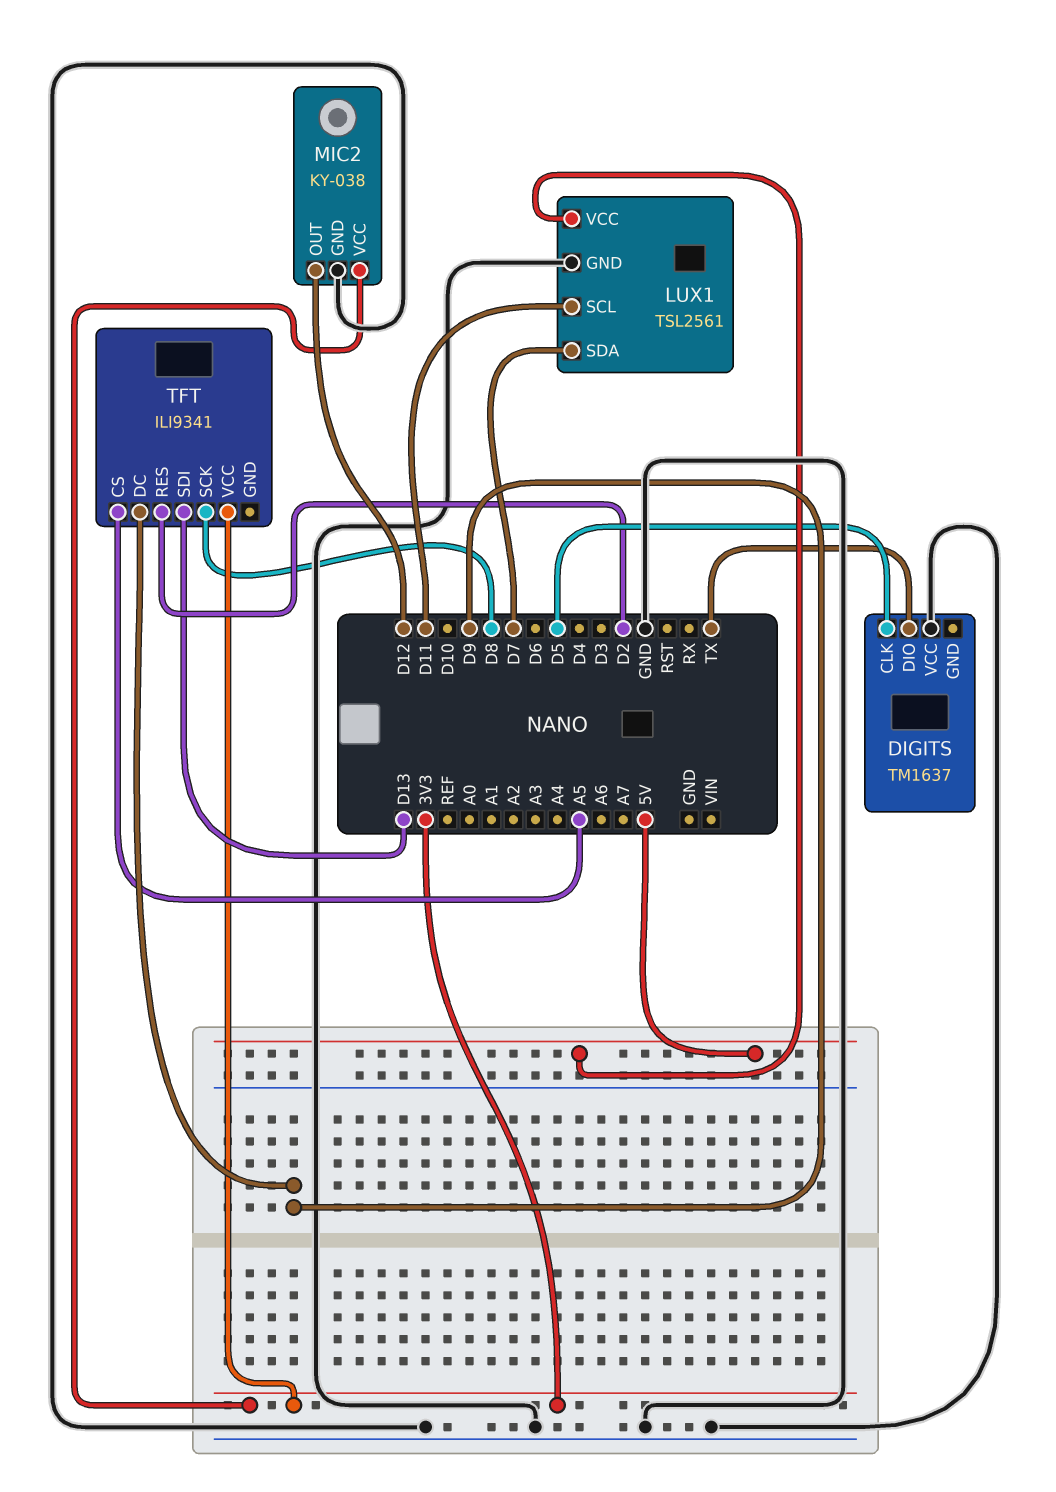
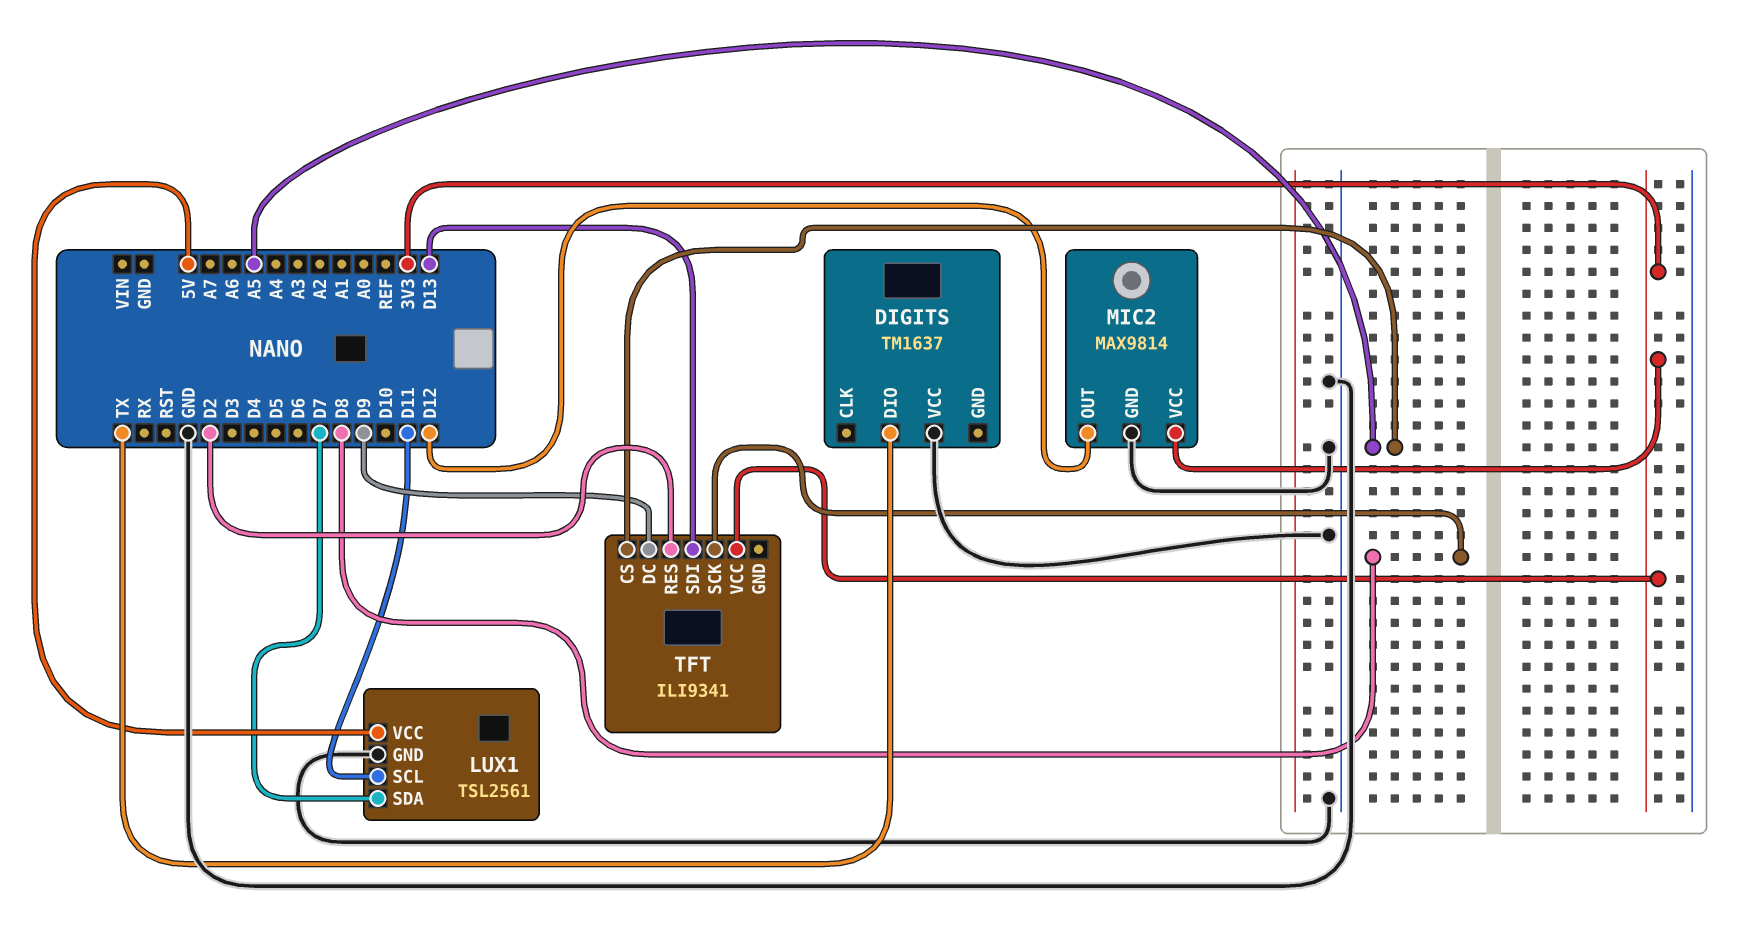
DIGITS pin CLK: D5 -> none
MIC2: KY-038 -> MAX9814

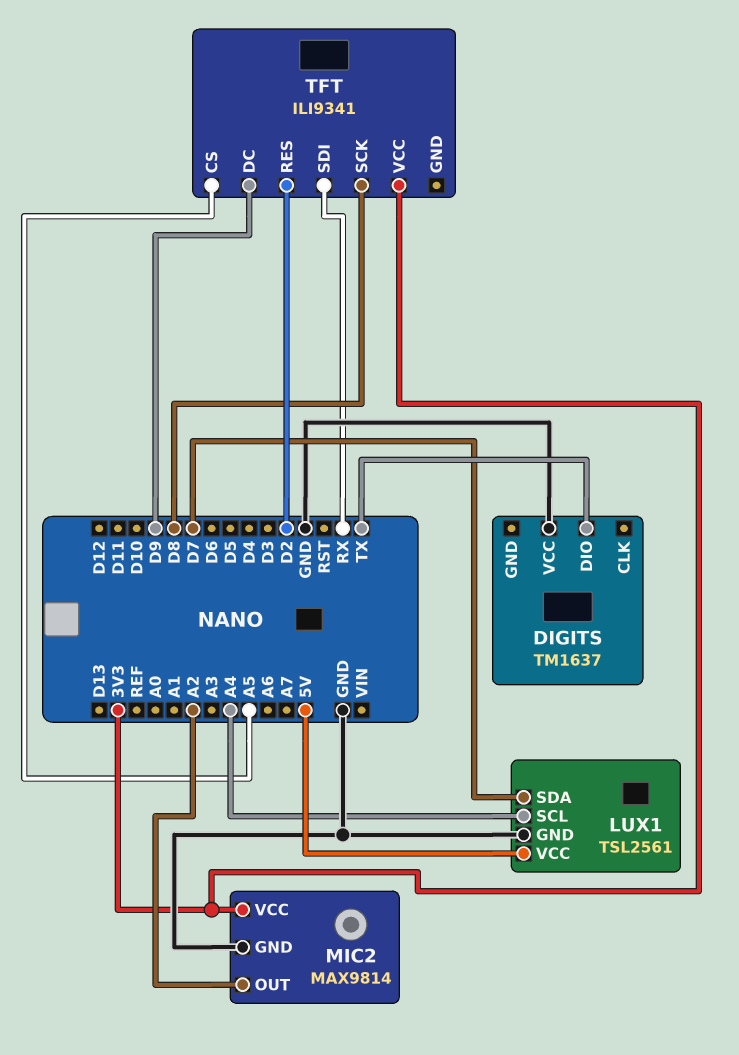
LUX1 pin SCL: D11 -> A4
MIC2 pin OUT: D12 -> A2
TFT pin SDI: D13 -> RX

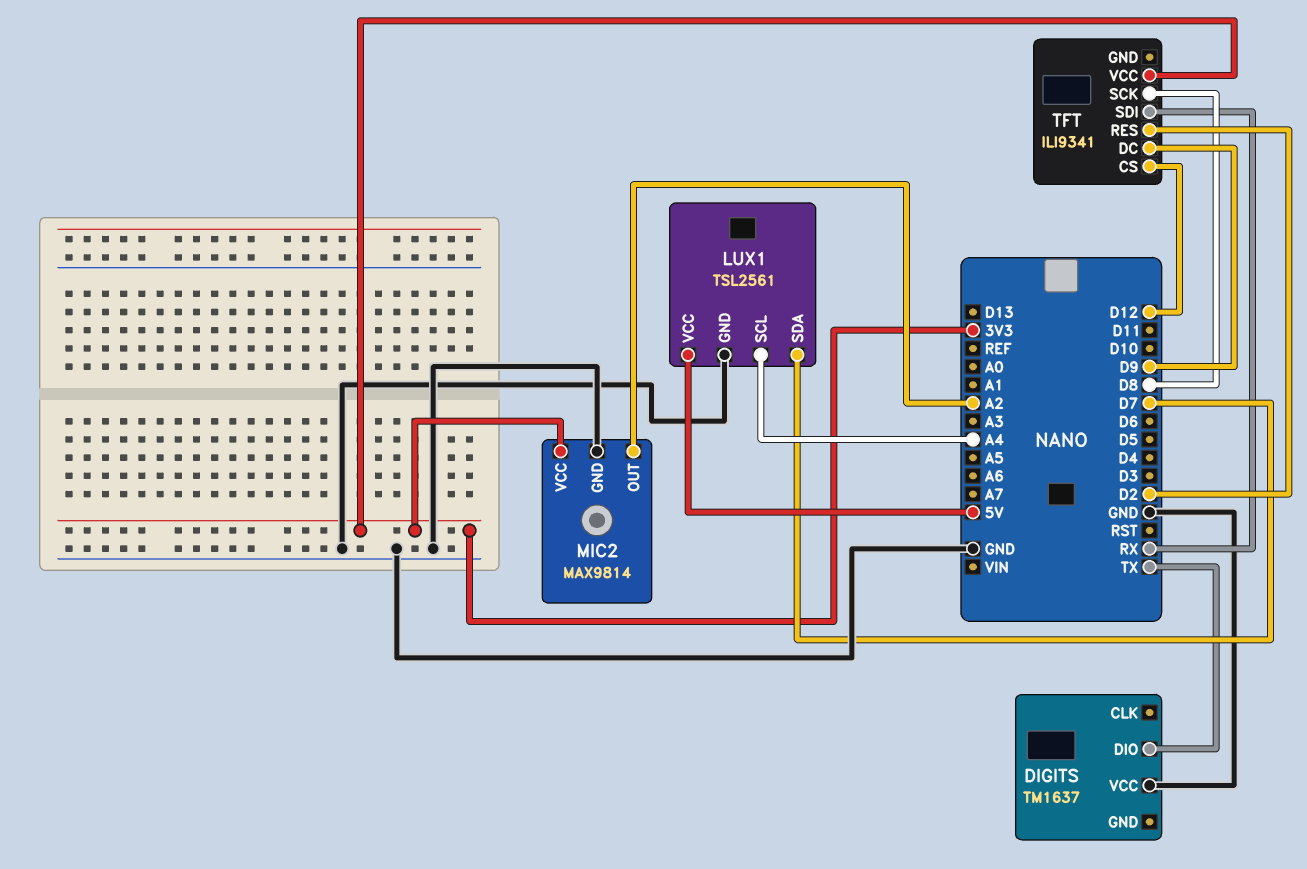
TFT pin CS: A5 -> D12

